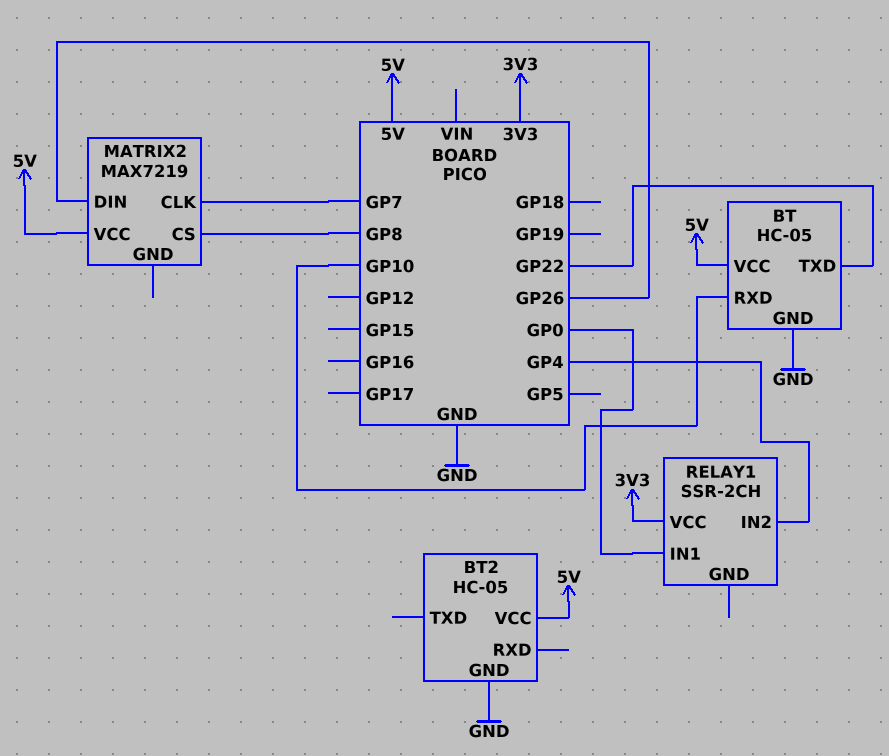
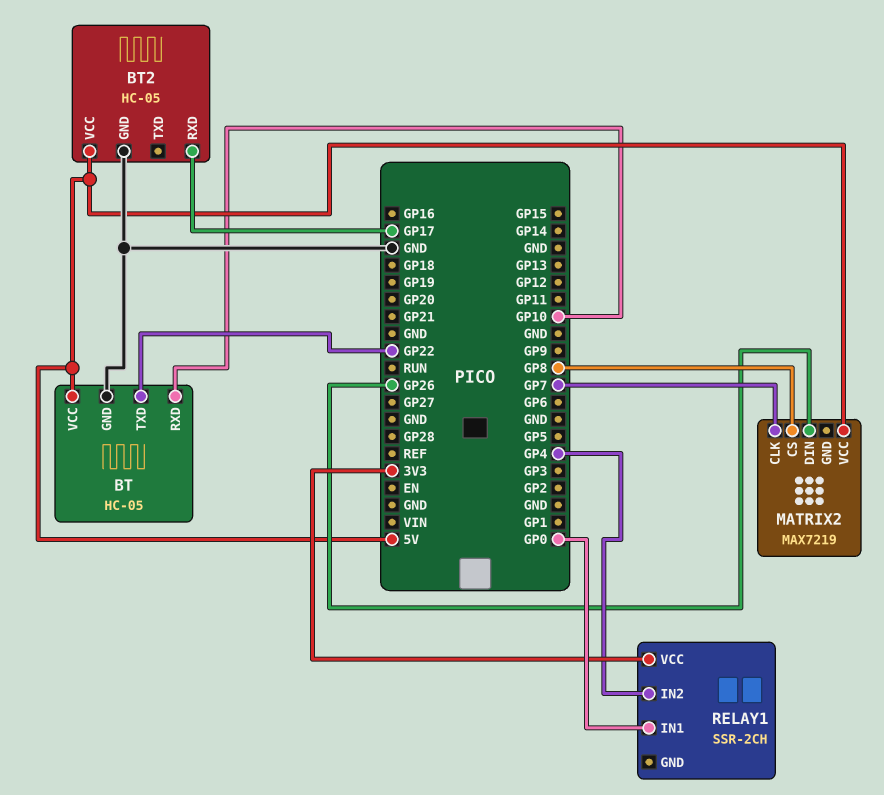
BT2 pin RXD: none -> GP17

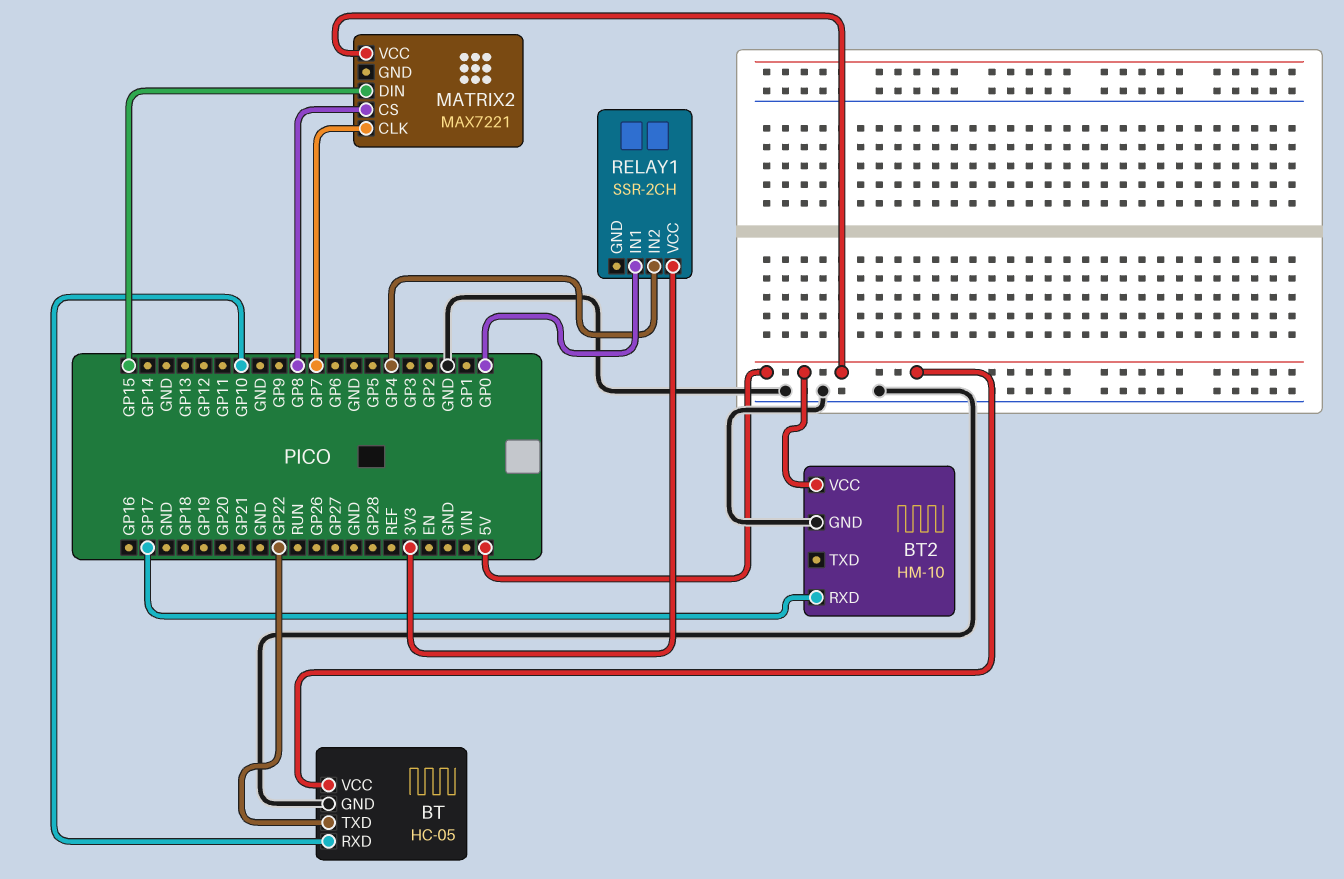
BT2: HC-05 -> HM-10
MATRIX2: MAX7219 -> MAX7221
MATRIX2 pin DIN: GP26 -> GP15

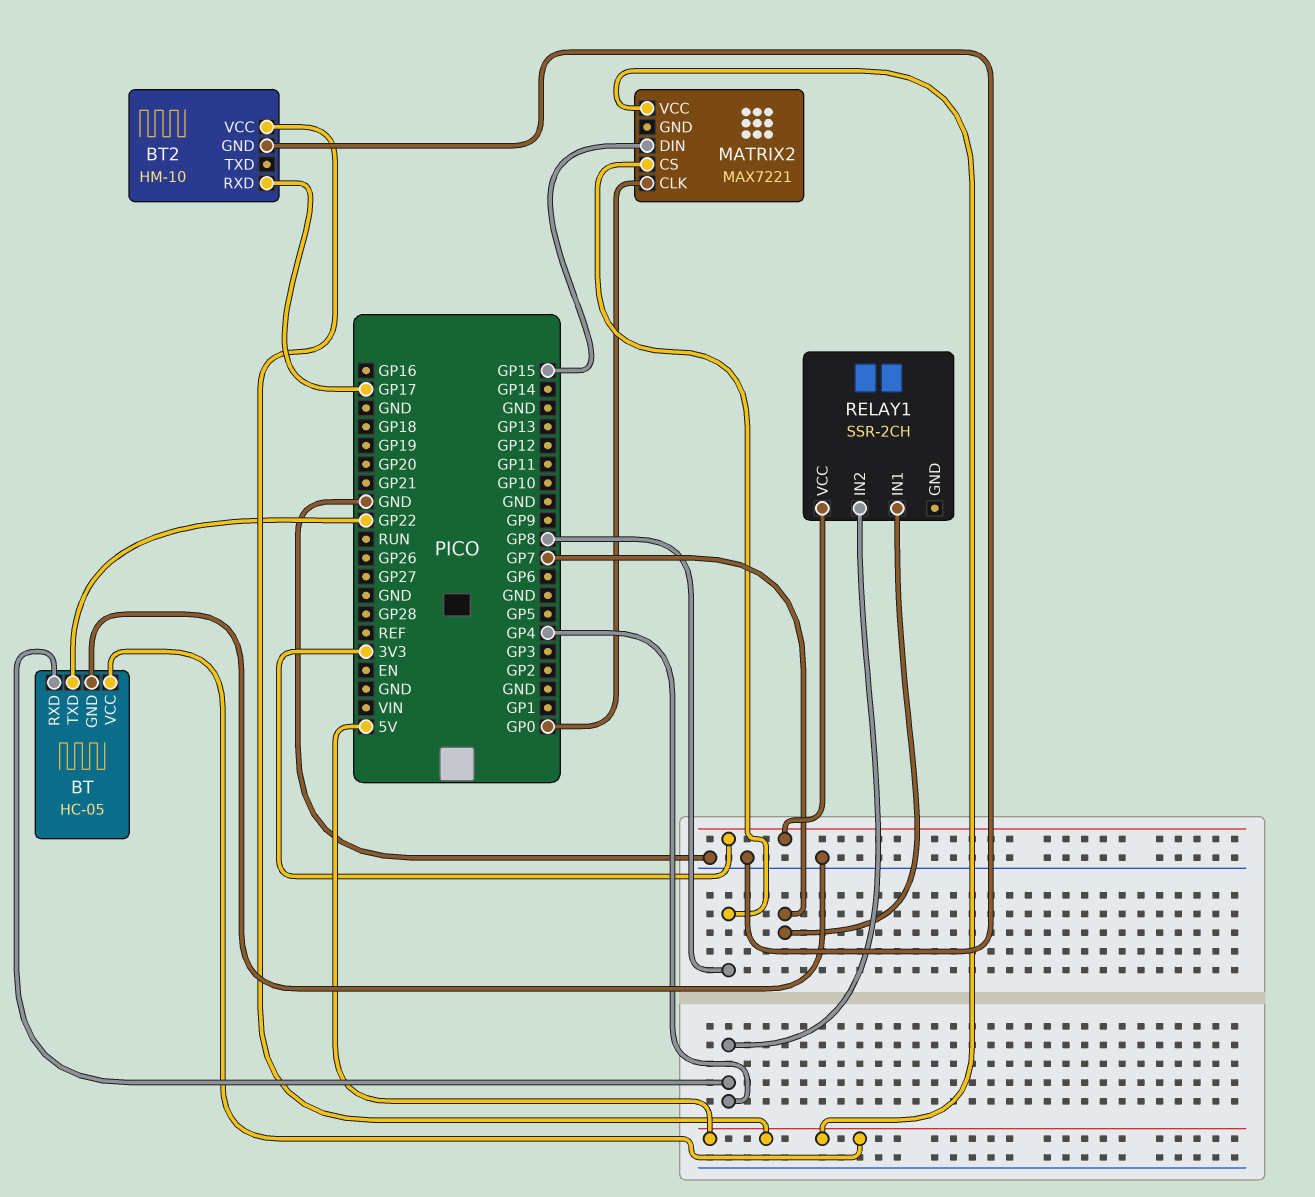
BT pin RXD: GP10 -> GP4
MATRIX2 pin CLK: GP7 -> GP0
RELAY1 pin IN1: GP0 -> GP7

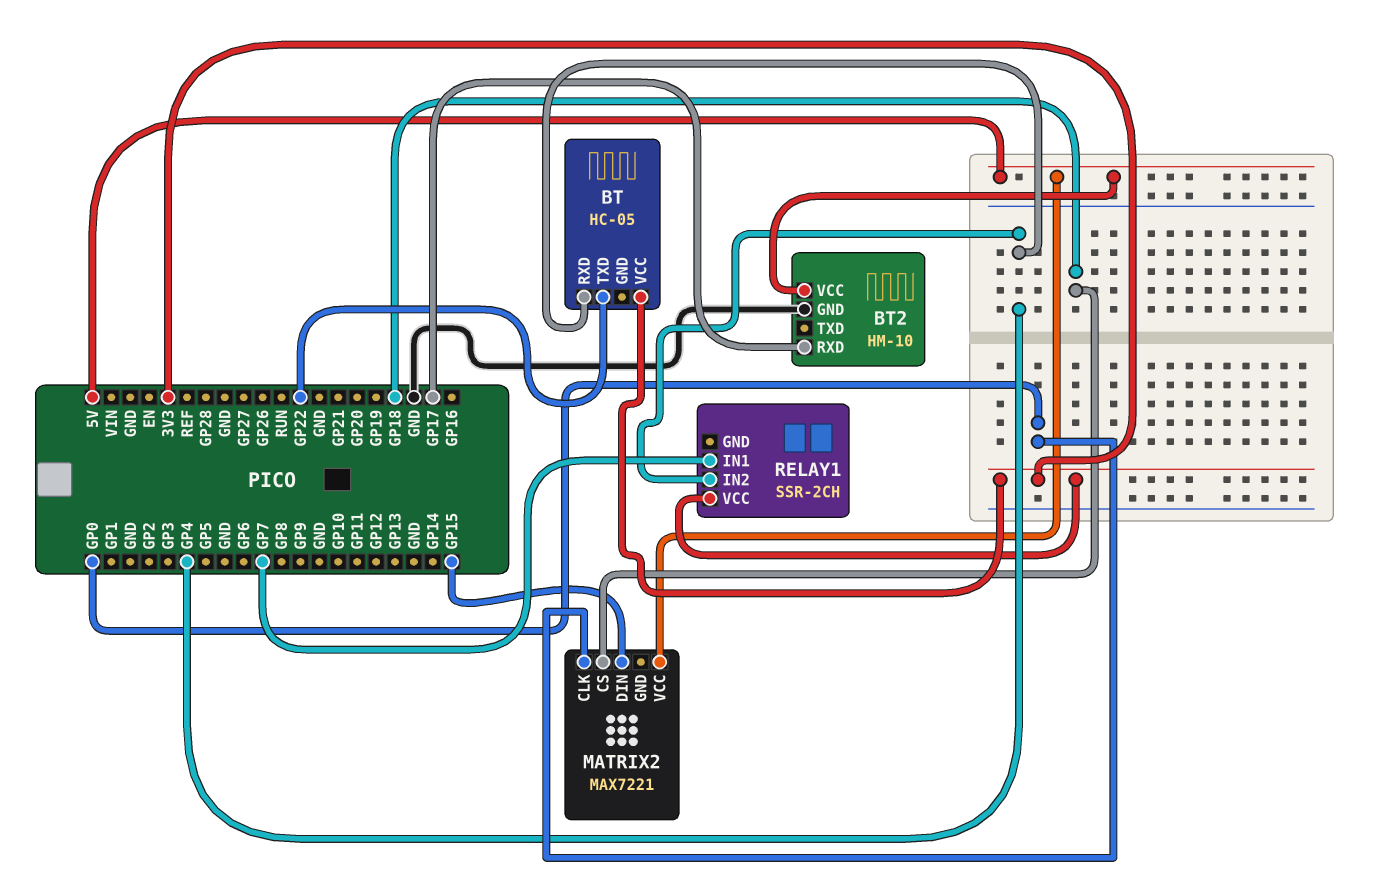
BT pin GND: GND -> none
BT pin VCC: 5V -> 3V3
MATRIX2 pin CS: GP8 -> GP18

